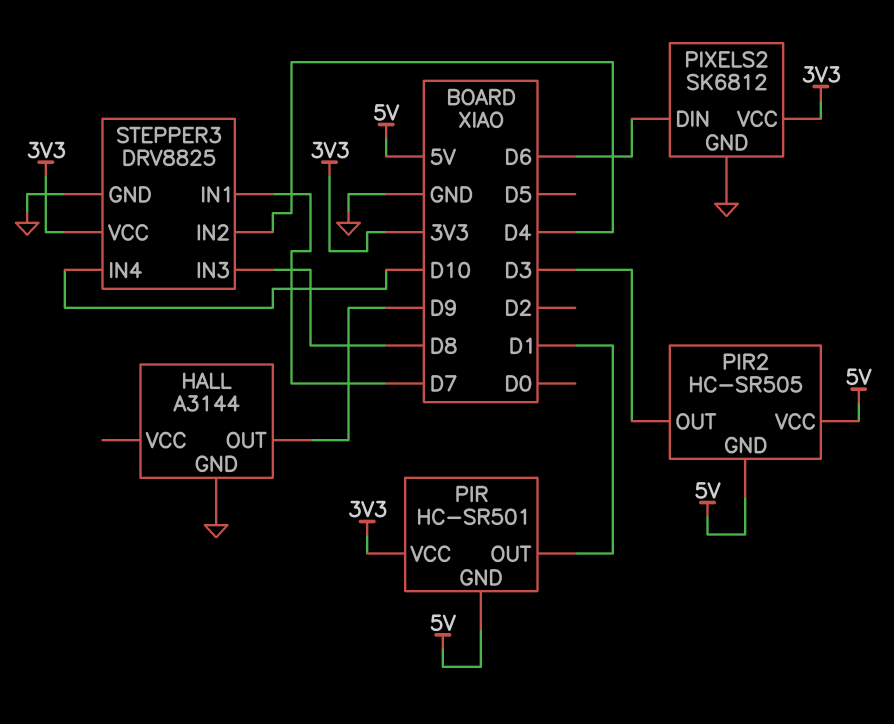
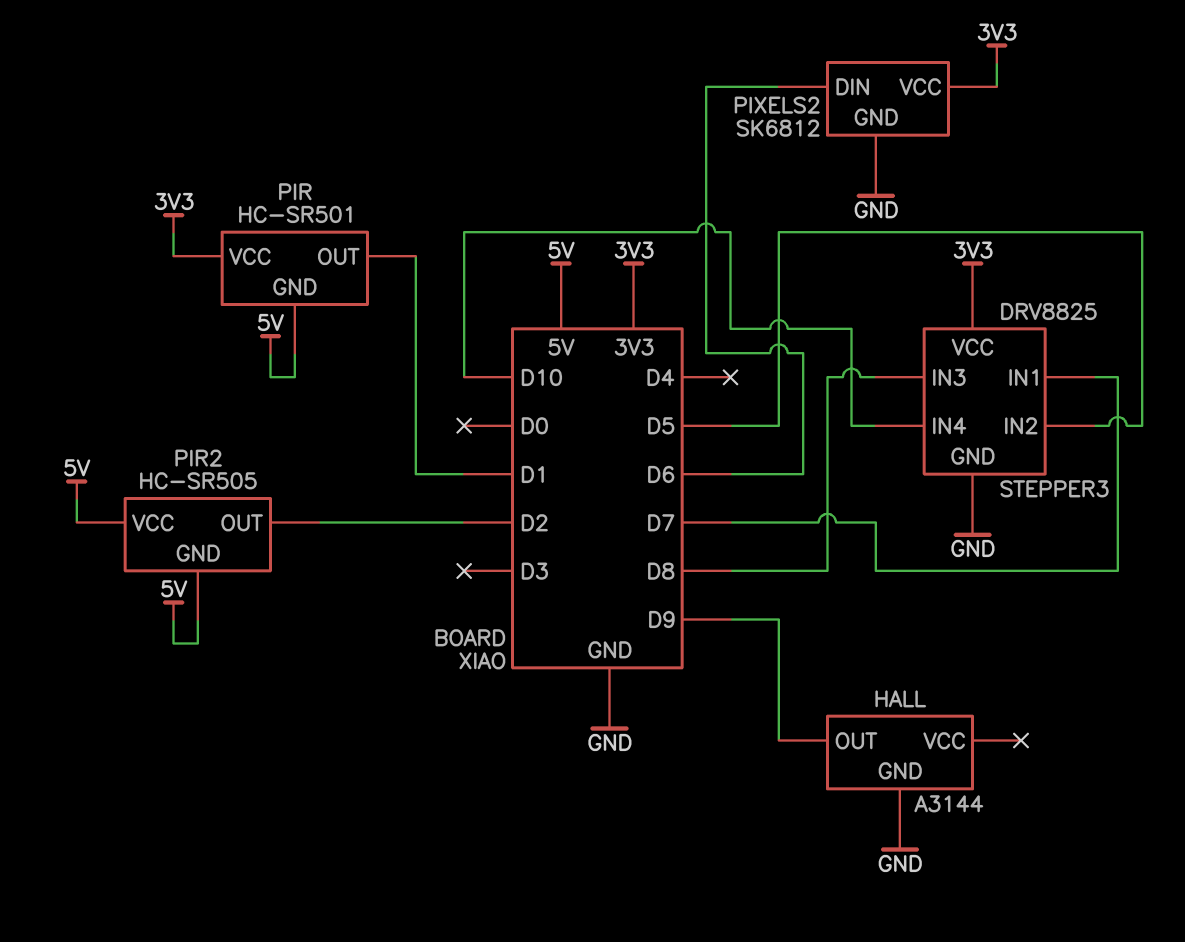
PIR2 pin OUT: D3 -> D2
STEPPER3 pin IN2: D4 -> D5

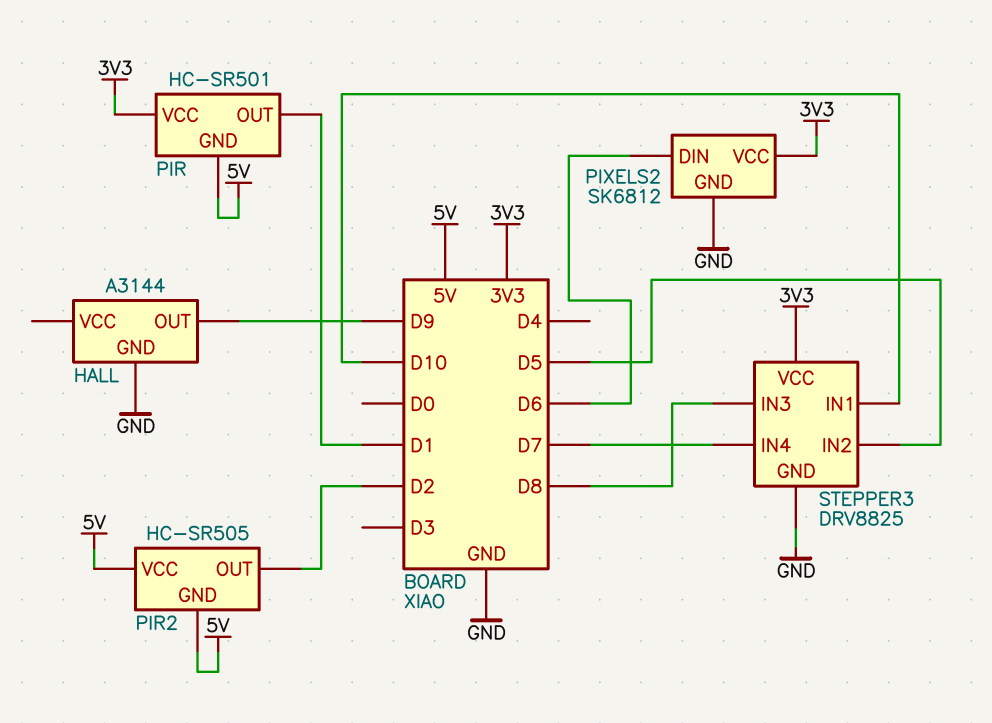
STEPPER3 pin IN1: D7 -> D10
STEPPER3 pin IN4: D10 -> D7

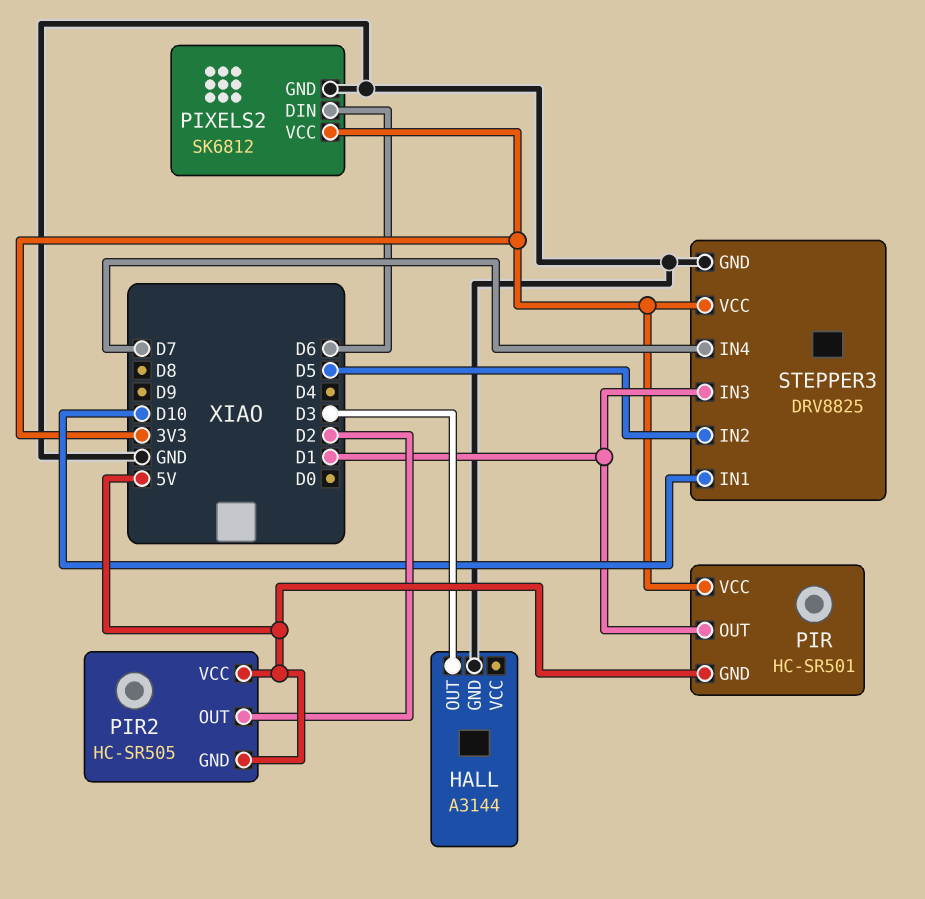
HALL pin OUT: D9 -> D3
STEPPER3 pin IN3: D8 -> D1

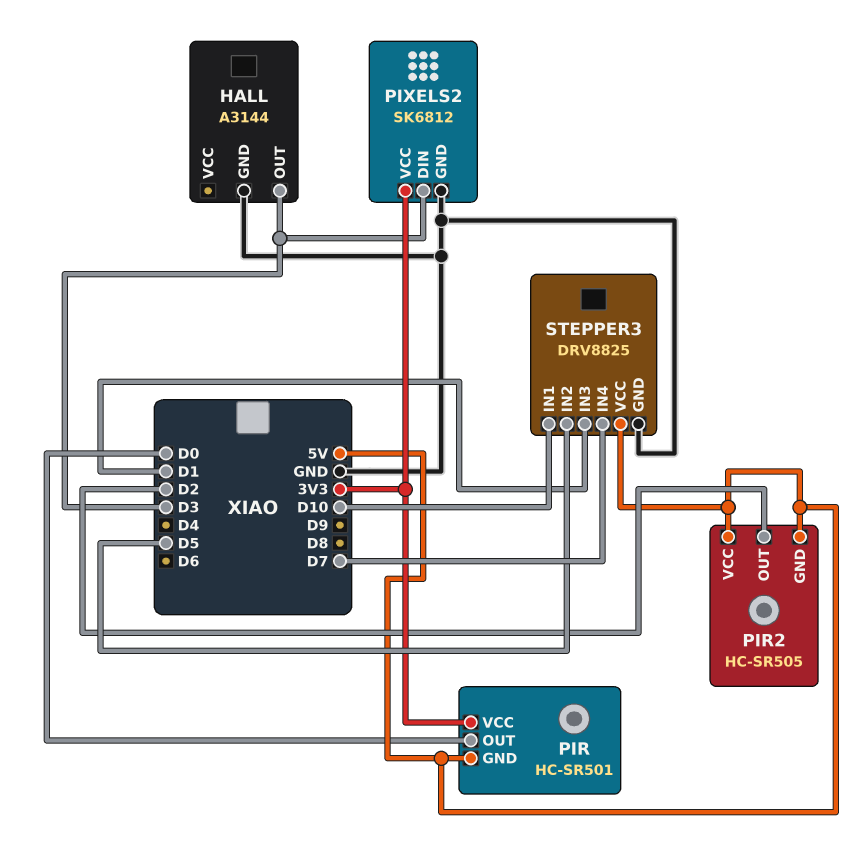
PIR pin OUT: D1 -> D0
PIXELS2 pin DIN: D6 -> D3
STEPPER3 pin VCC: 3V3 -> 5V

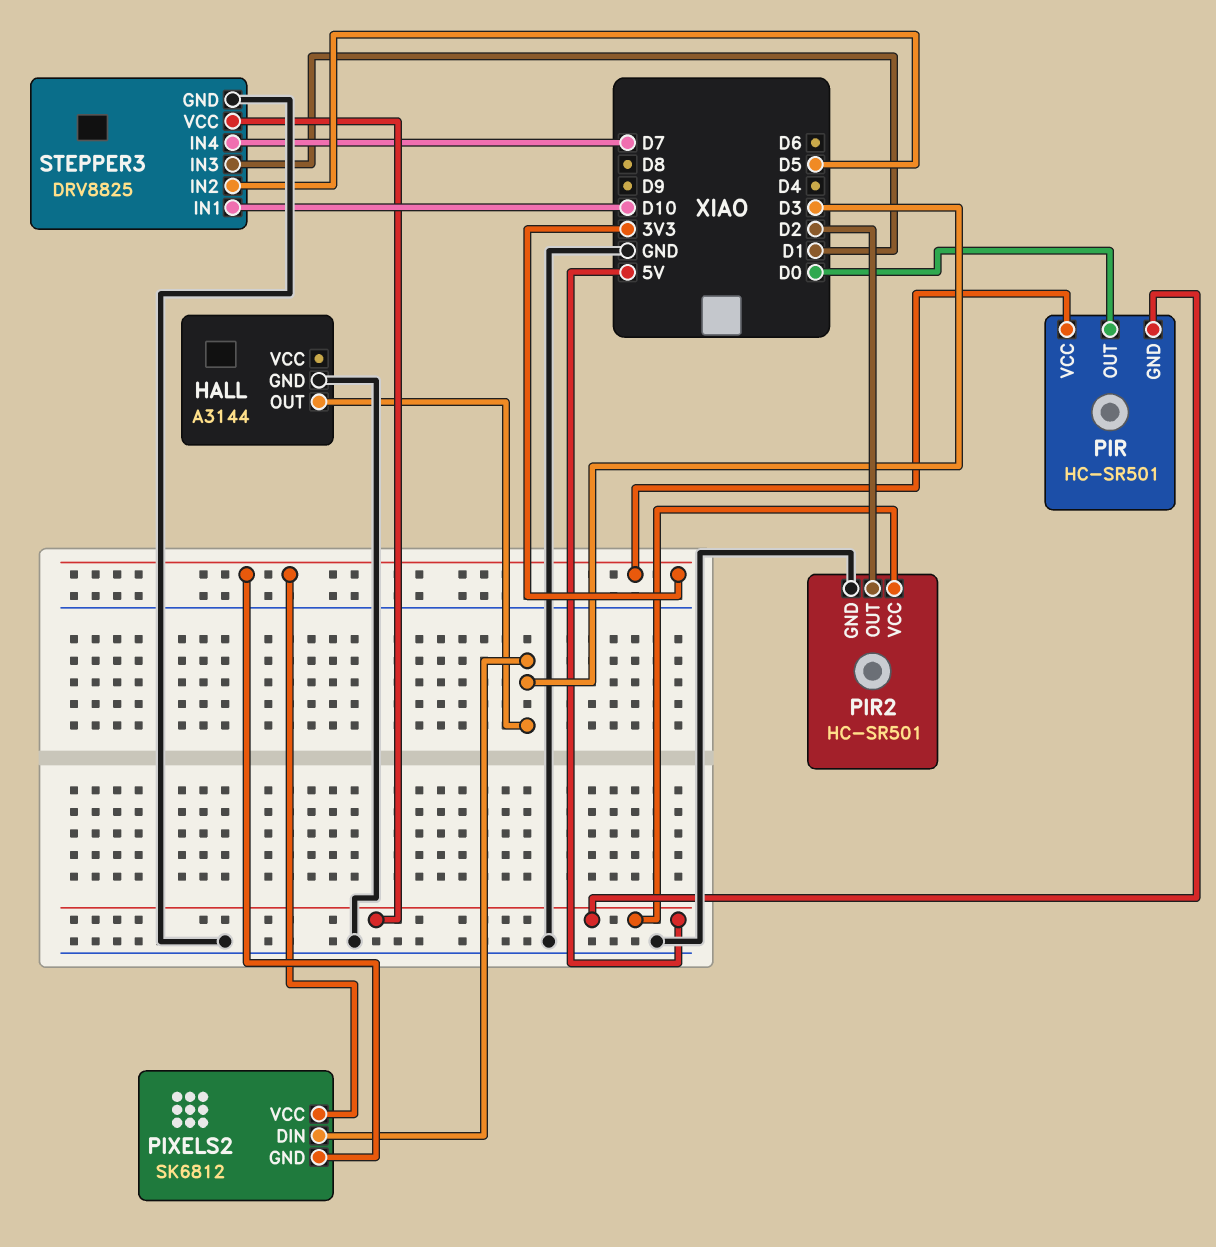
PIR2: HC-SR505 -> HC-SR501
PIR2 pin GND: 5V -> GND
PIXELS2 pin GND: GND -> 3V3

